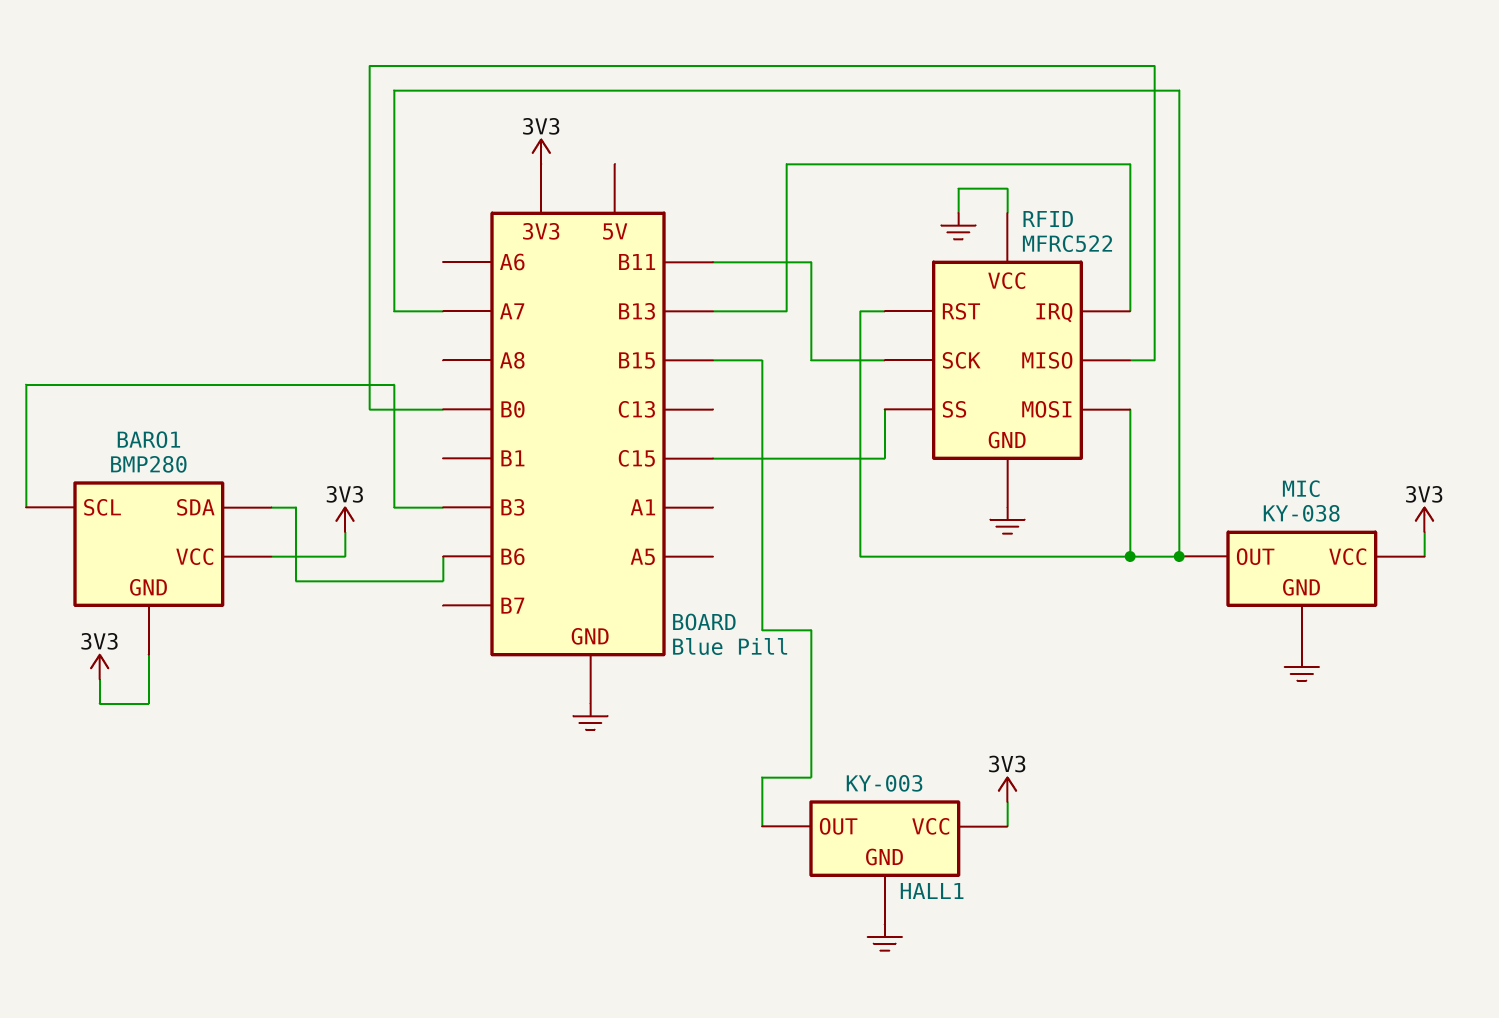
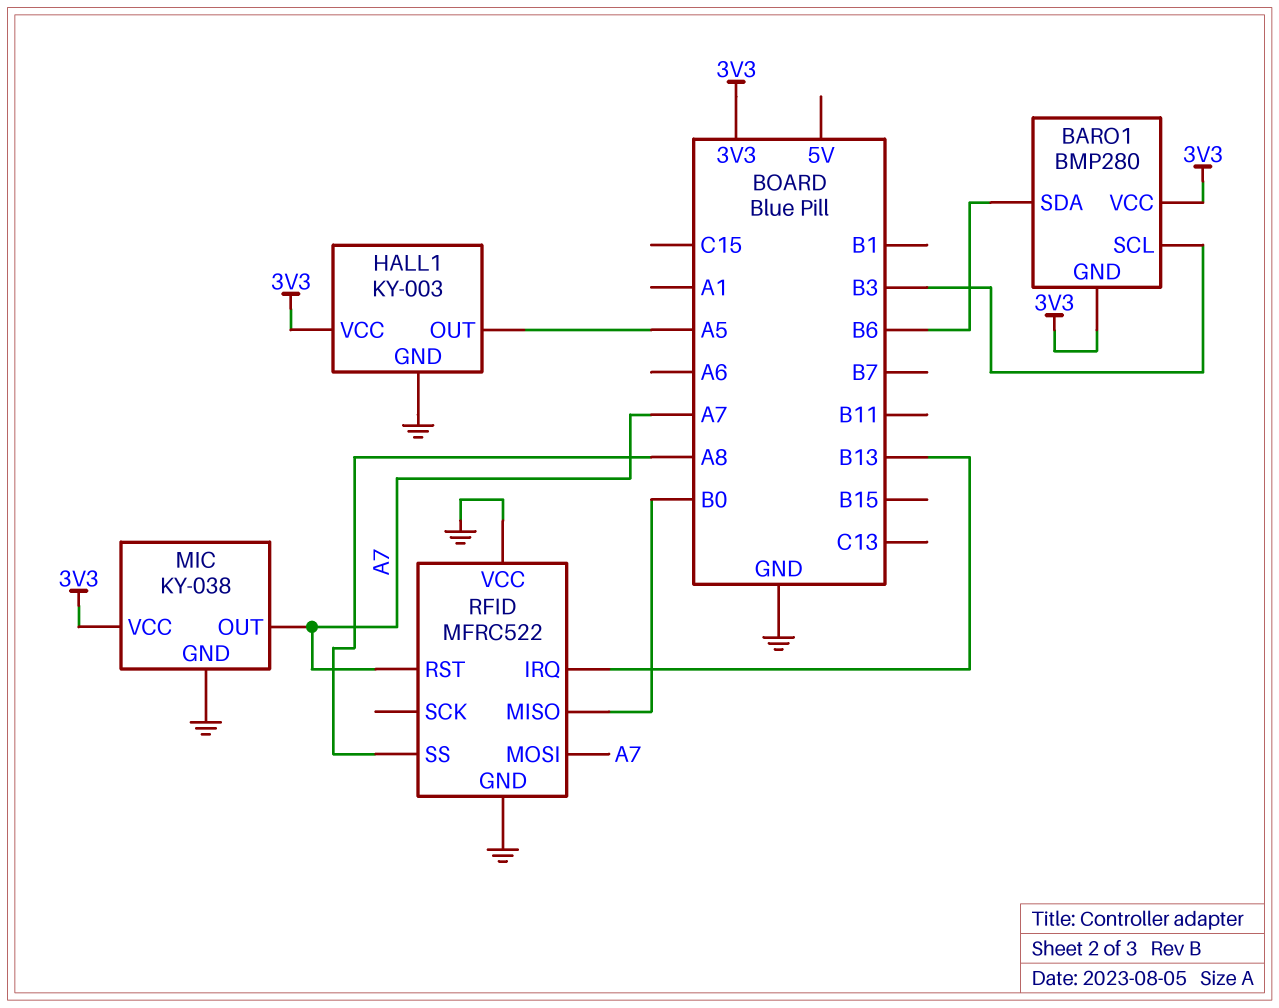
HALL1 pin OUT: B15 -> A5
RFID pin SCK: B11 -> none
RFID pin SS: C15 -> A8

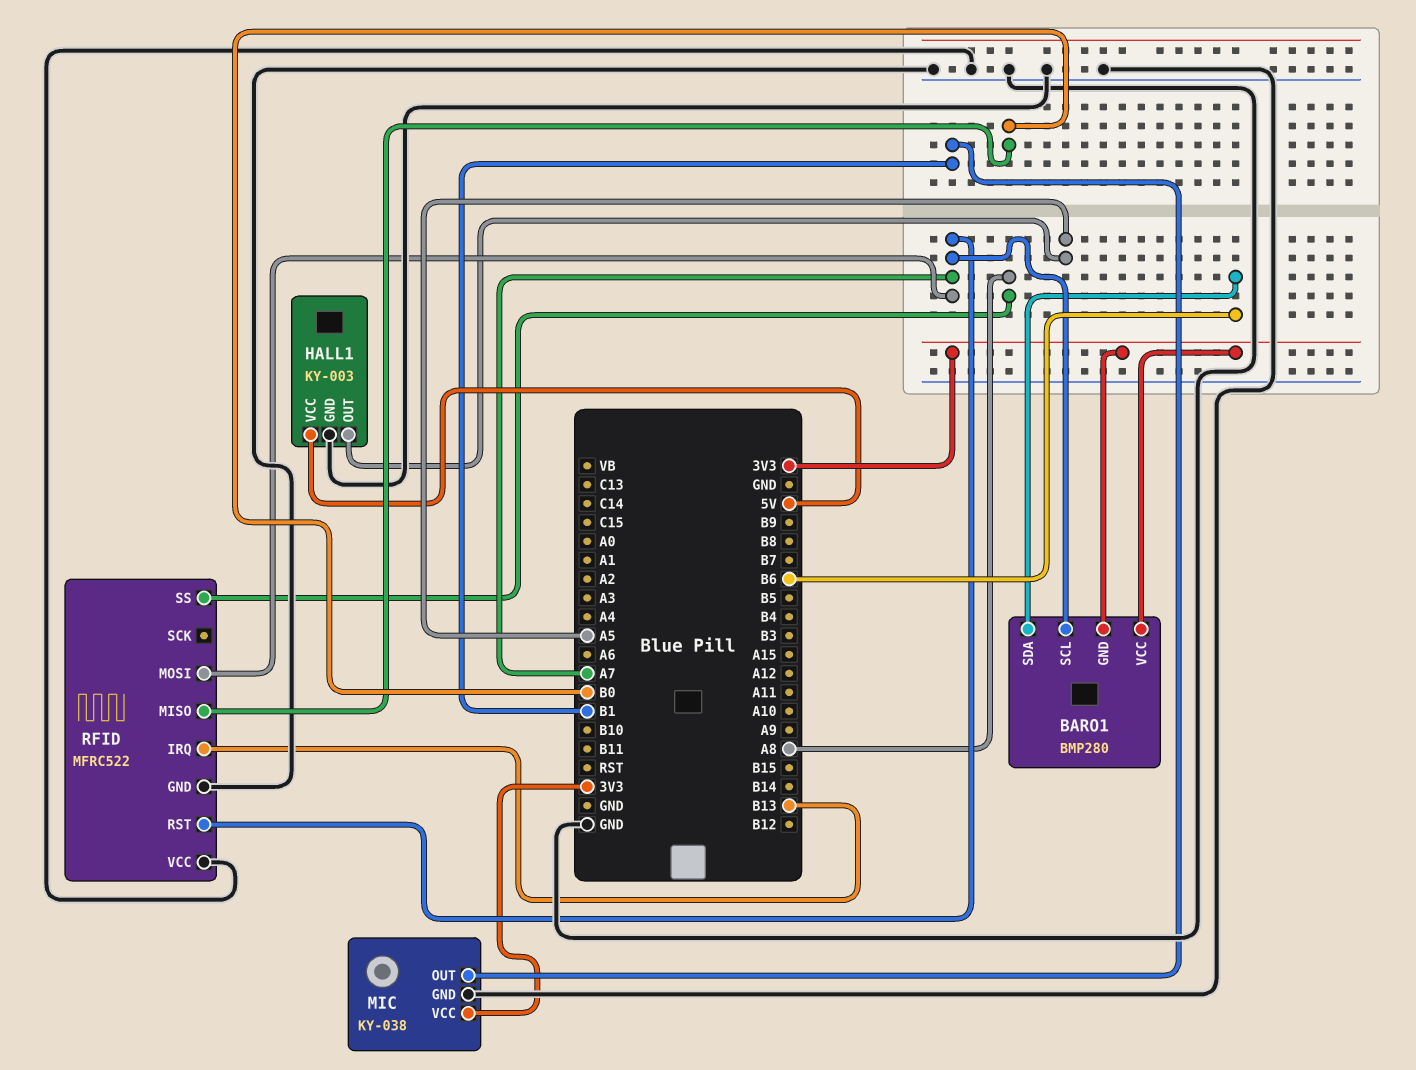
BARO1 pin SCL: B3 -> A7
HALL1 pin VCC: 3V3 -> 5V
MIC pin OUT: A7 -> B1

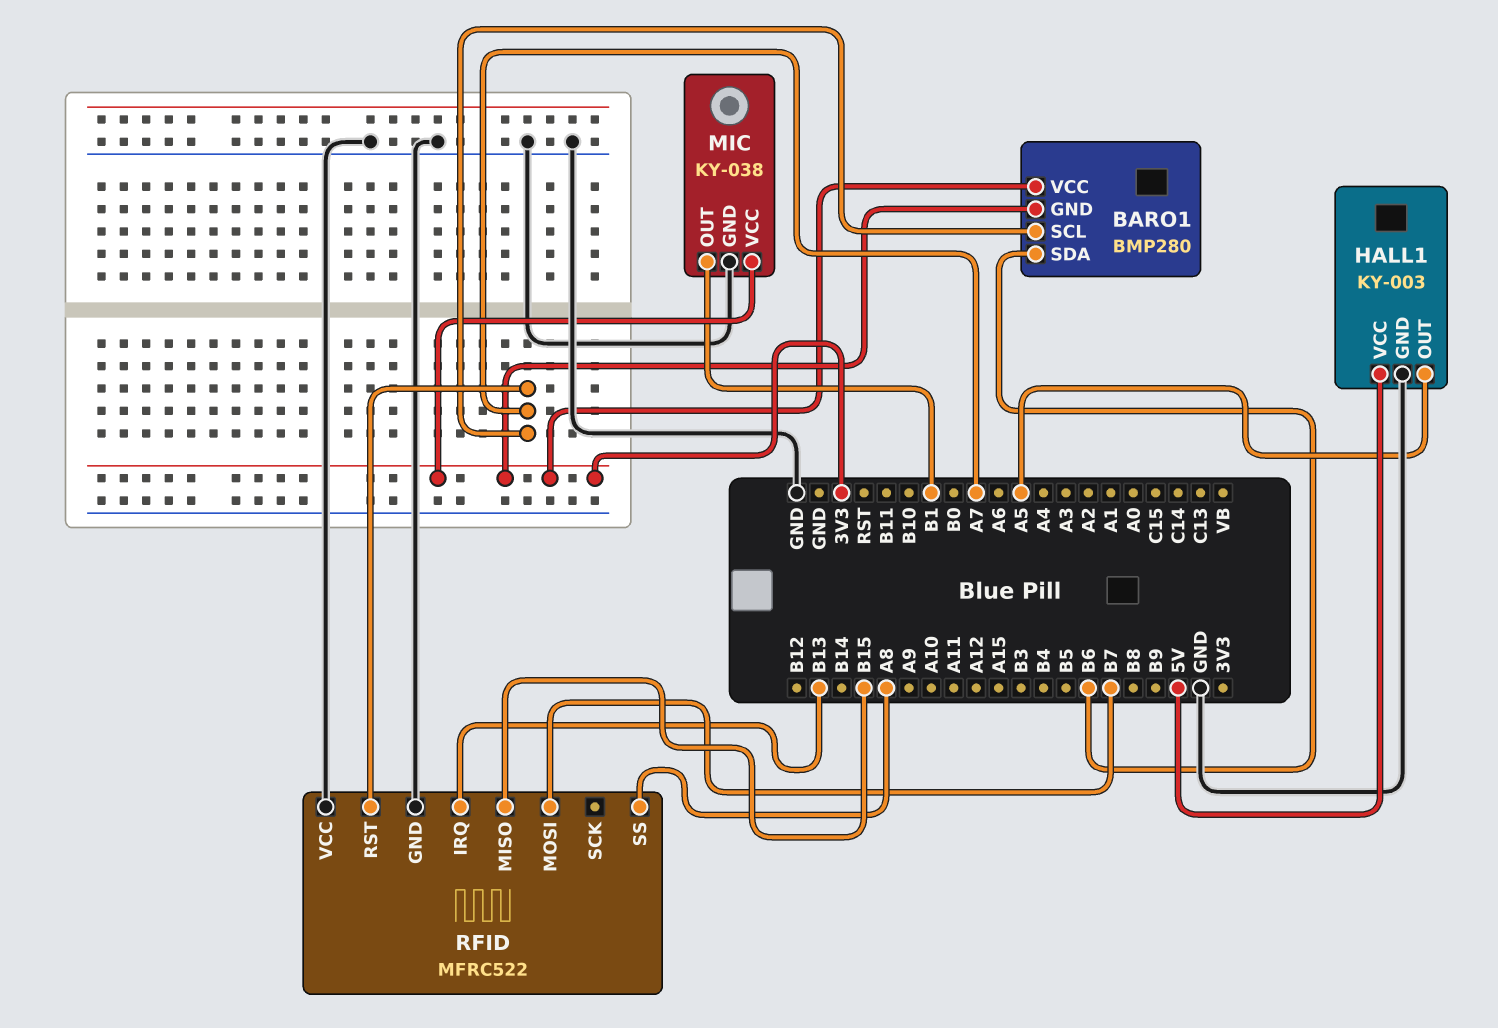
RFID pin MISO: B0 -> B15
RFID pin MOSI: A7 -> B7

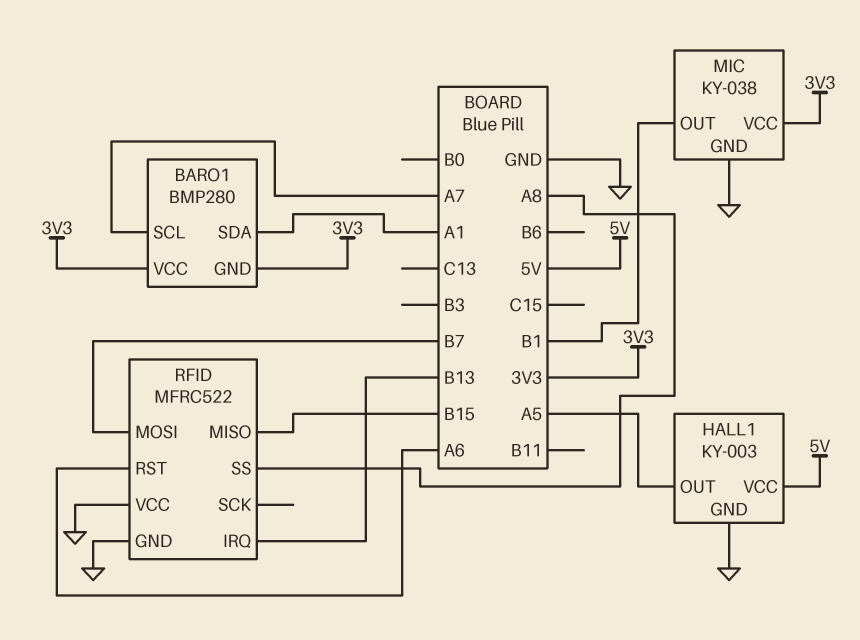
BARO1 pin SDA: B6 -> A1
RFID pin RST: A7 -> A6

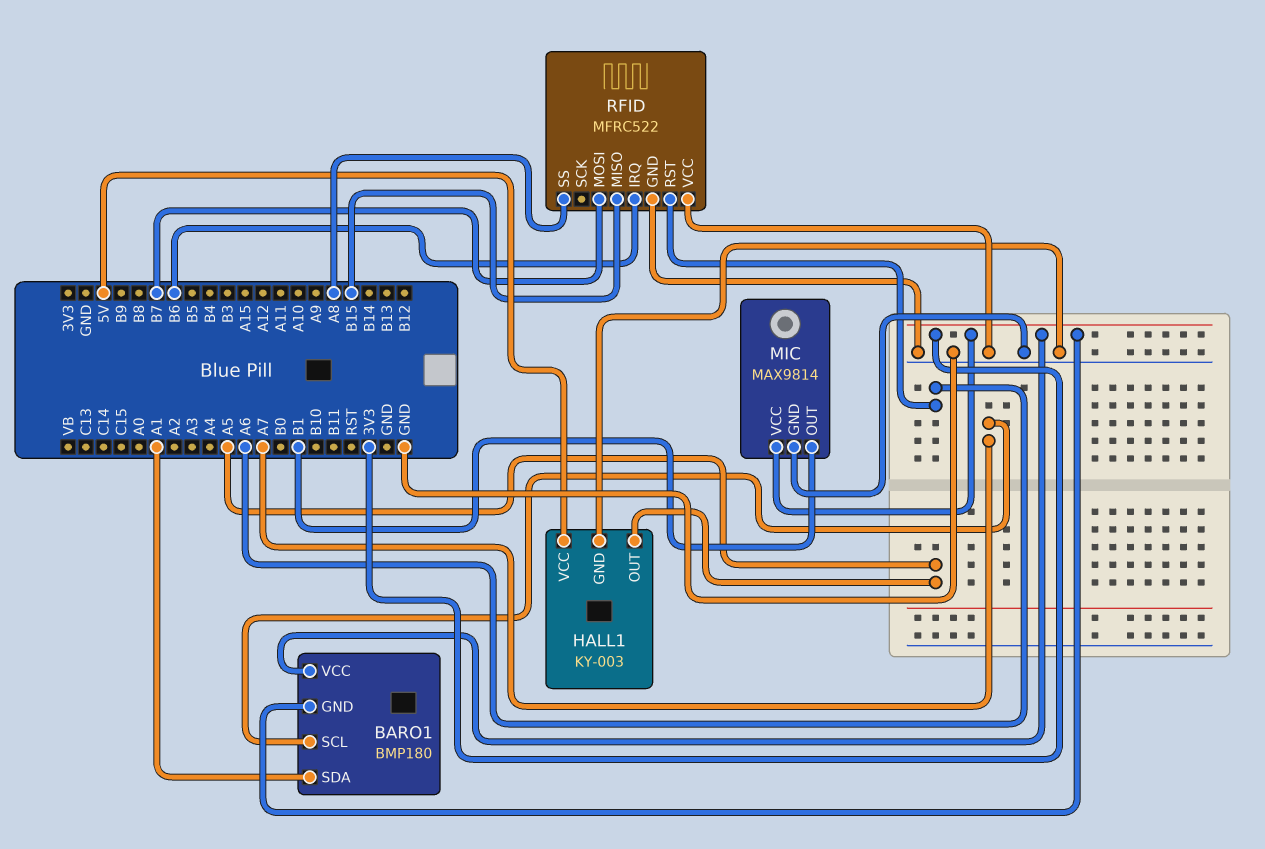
BARO1: BMP280 -> BMP180
MIC: KY-038 -> MAX9814
RFID pin IRQ: B13 -> B6

